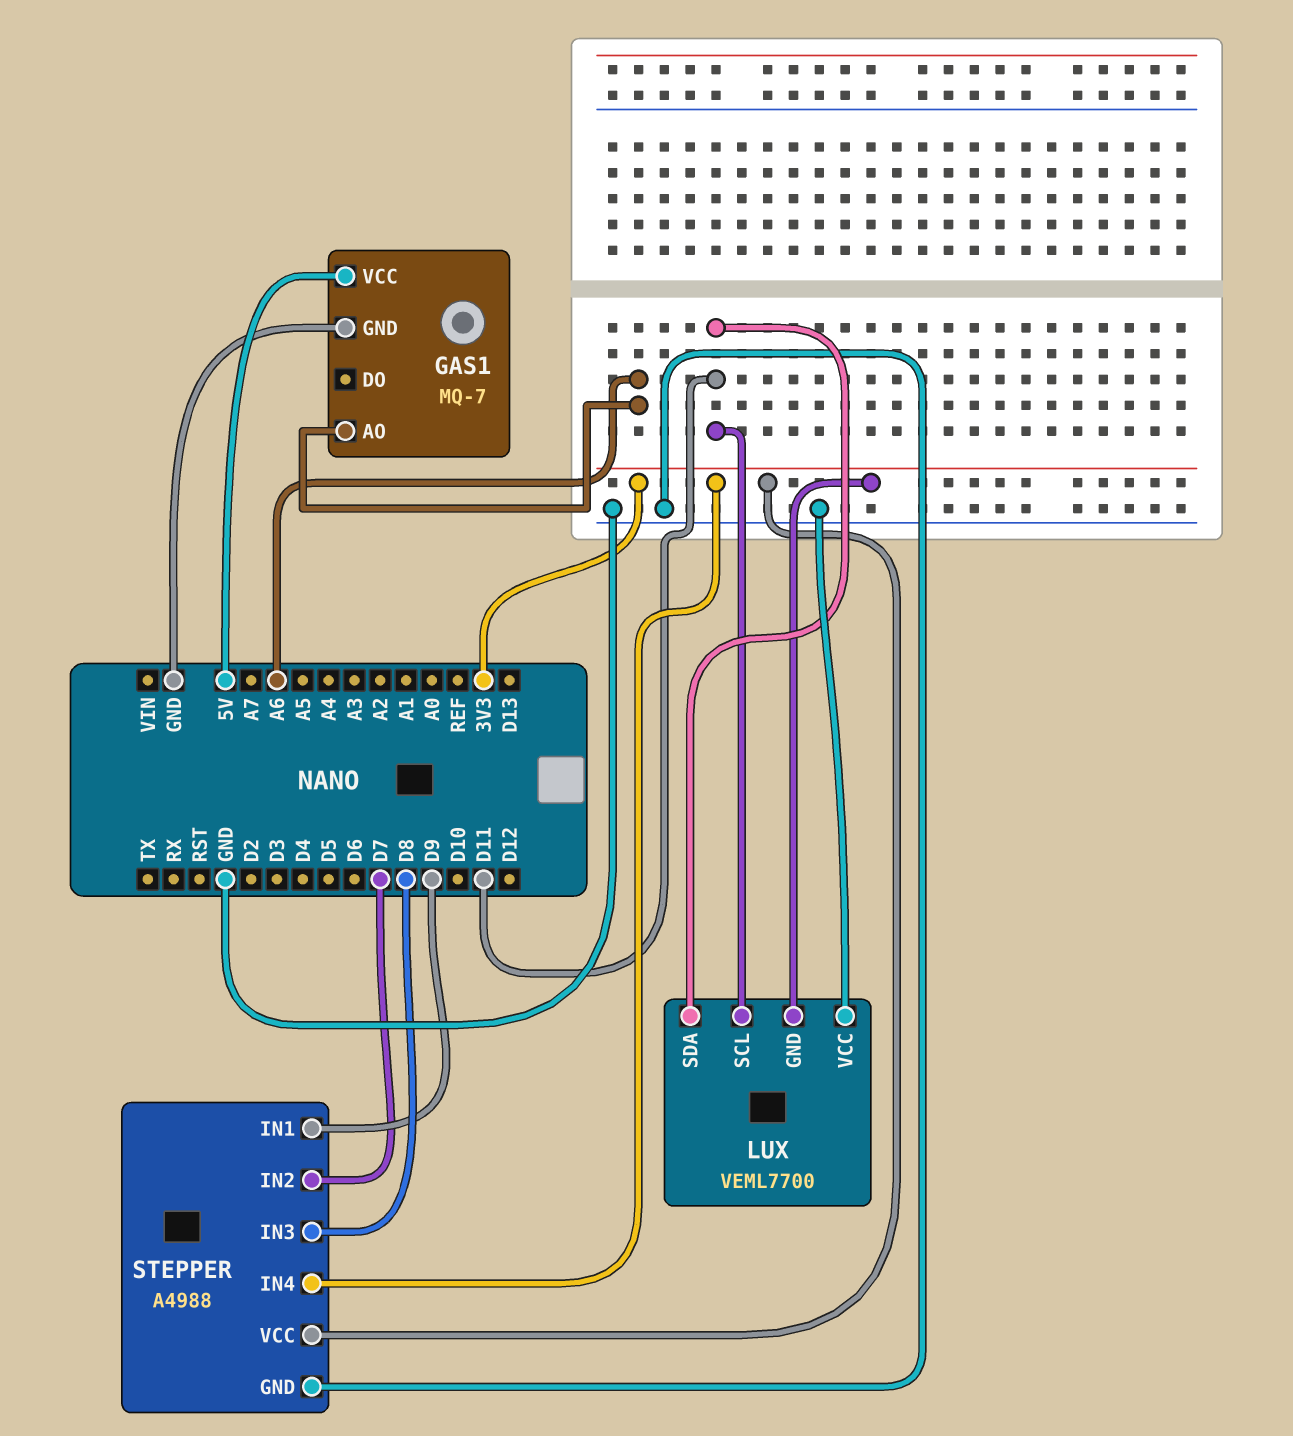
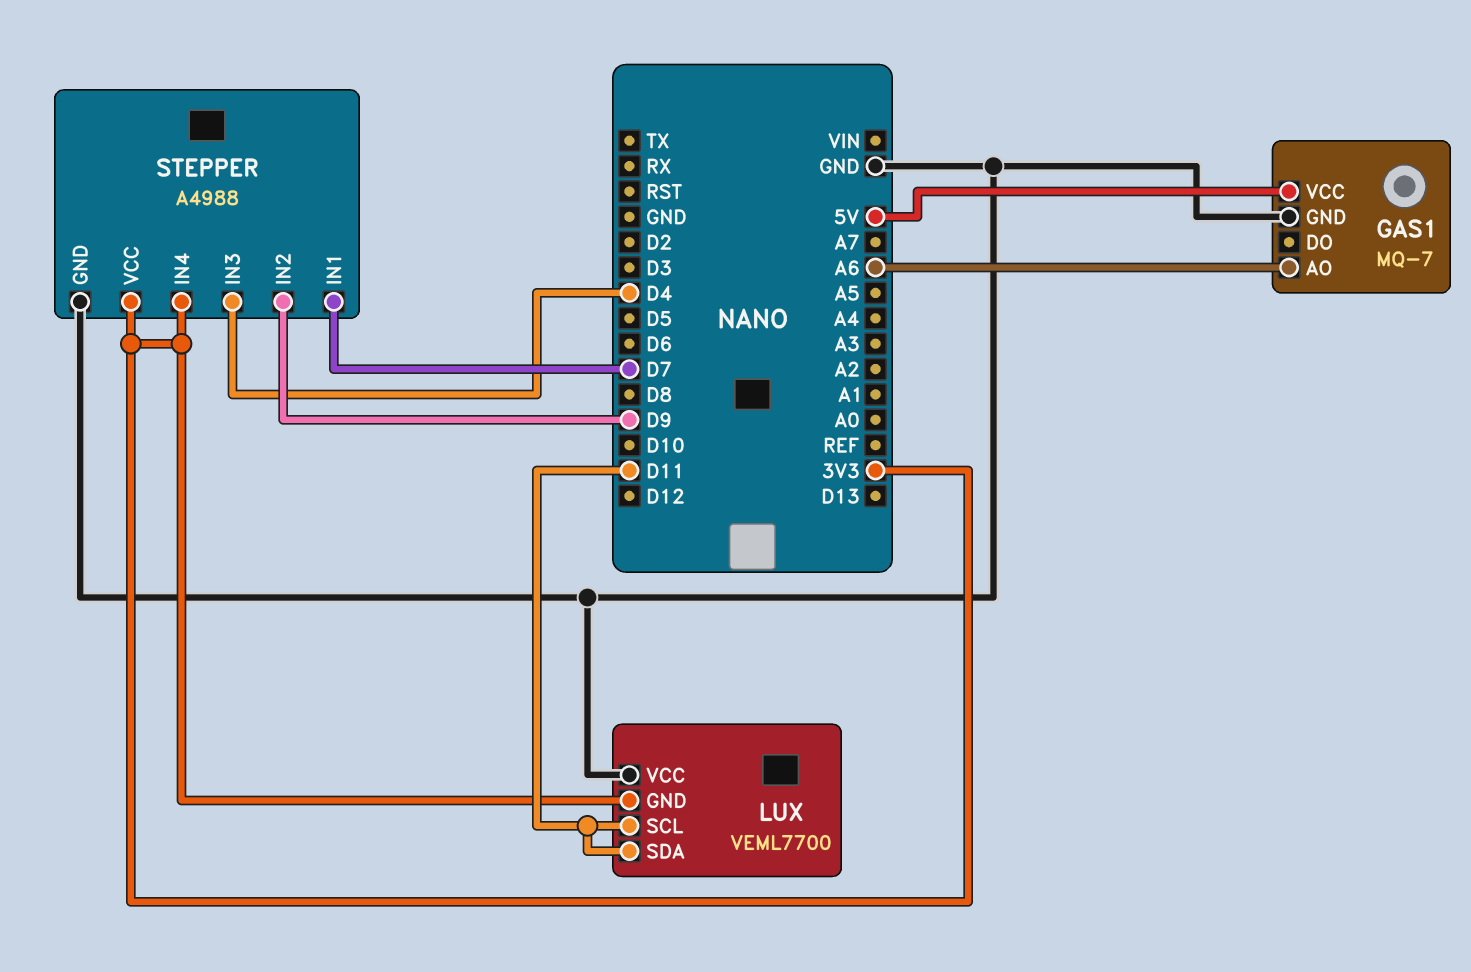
STEPPER pin IN1: D9 -> D7
STEPPER pin IN2: D7 -> D9
STEPPER pin IN3: D8 -> D4

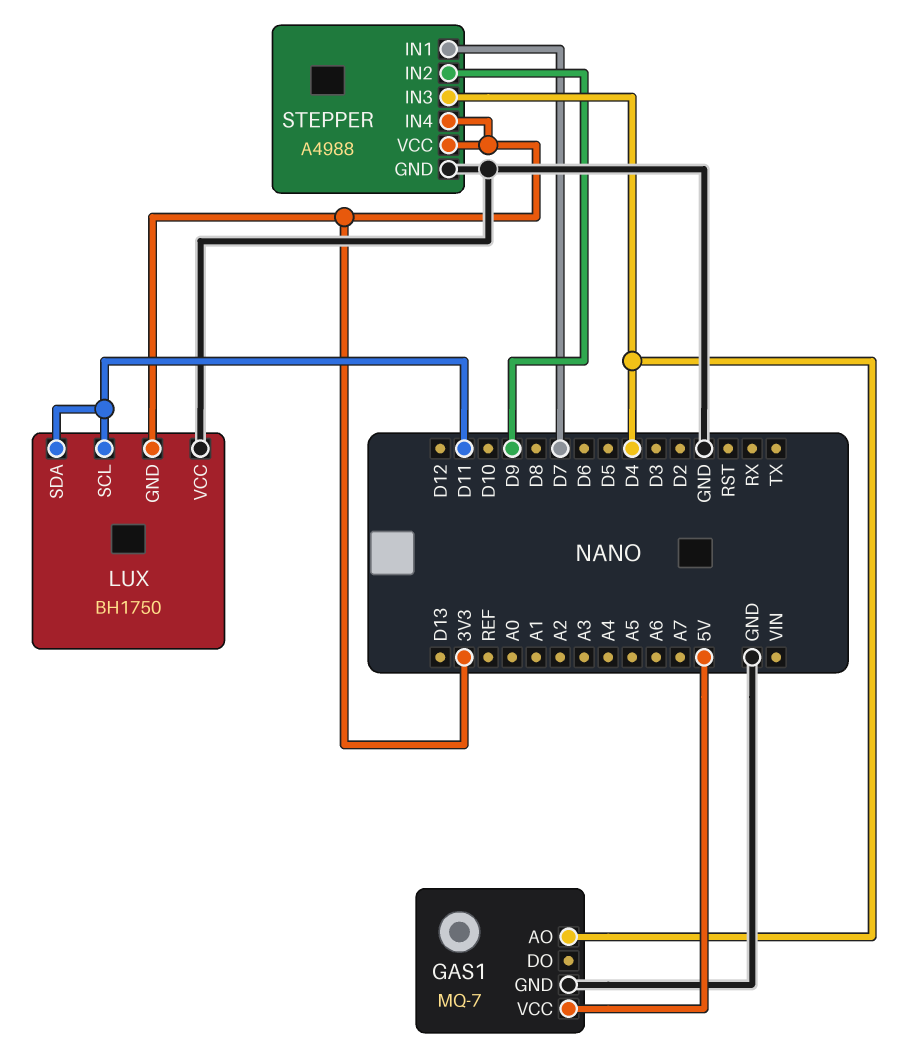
GAS1 pin AO: A6 -> D4
LUX: VEML7700 -> BH1750

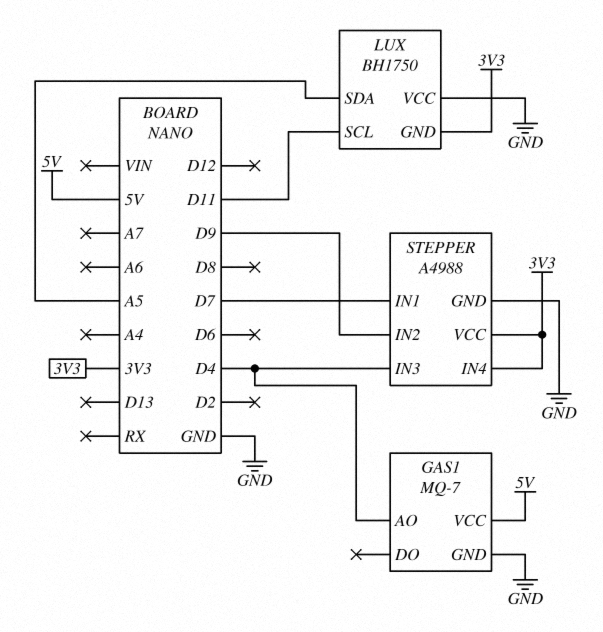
LUX pin SDA: D11 -> A5

